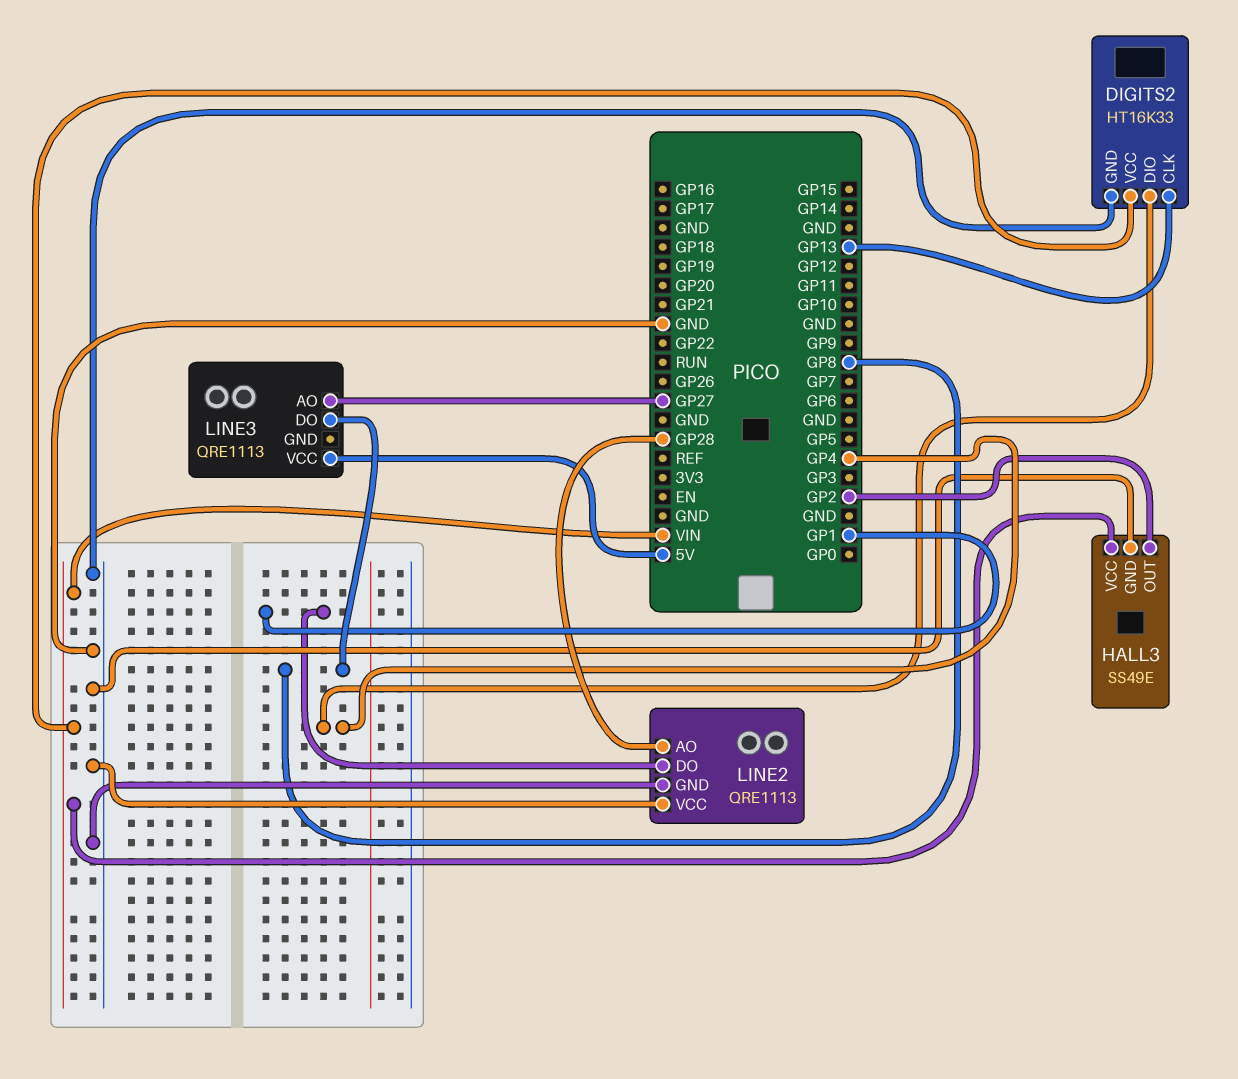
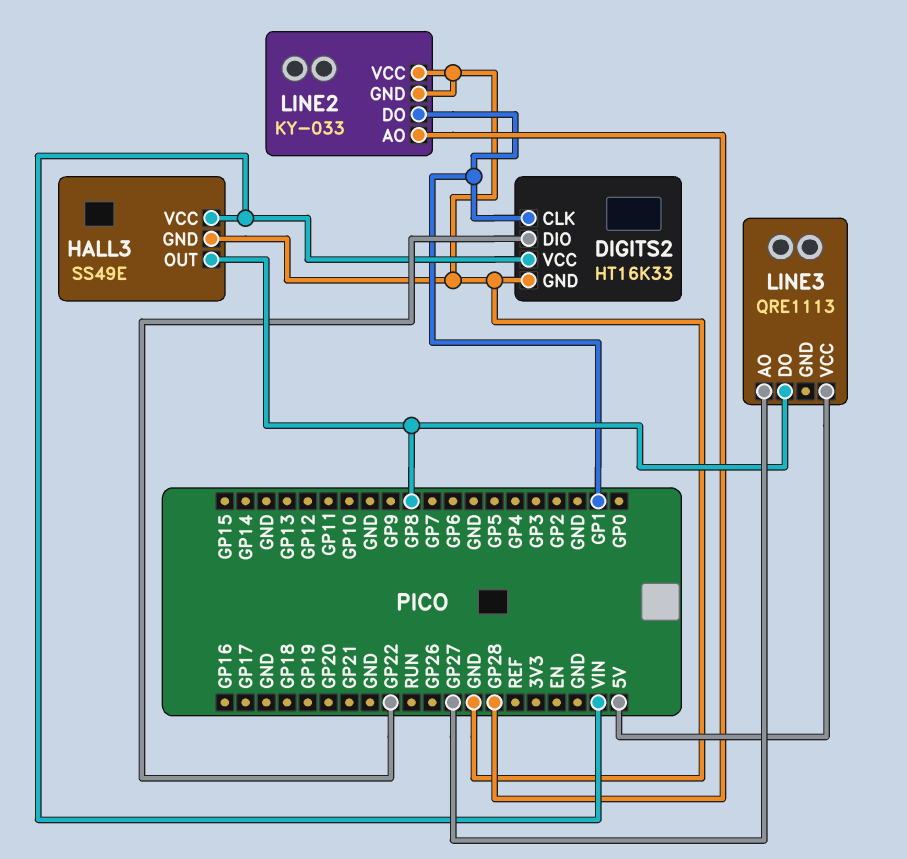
DIGITS2 pin CLK: GP13 -> GP1
DIGITS2 pin DIO: GP4 -> GP22
HALL3 pin OUT: GP2 -> GP8
LINE2: QRE1113 -> KY-033

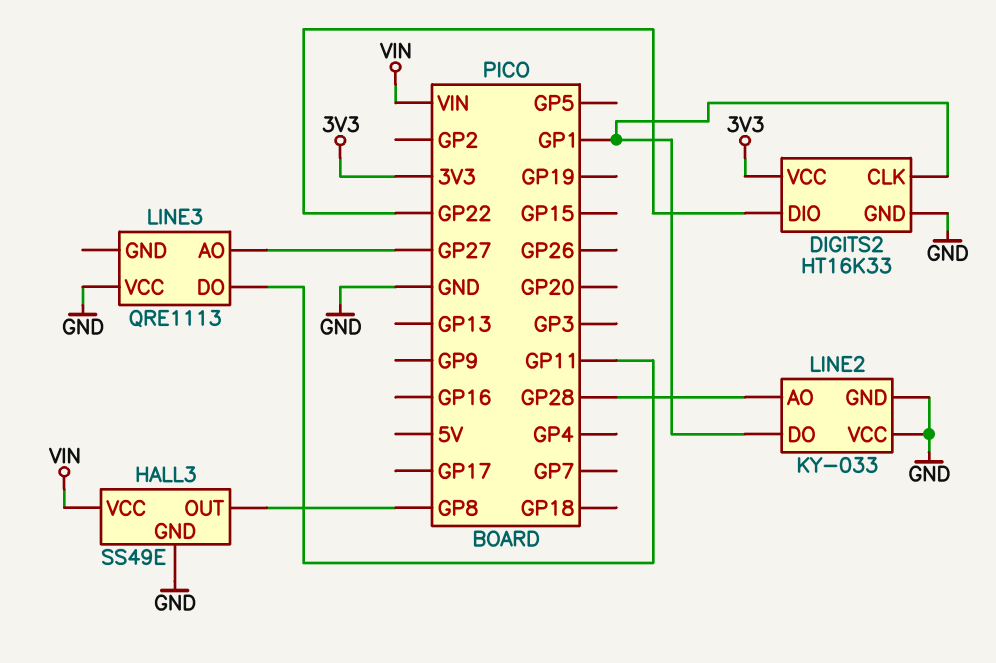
DIGITS2 pin VCC: VIN -> 3V3
LINE3 pin DO: GP8 -> GP11
LINE3 pin VCC: 5V -> GND

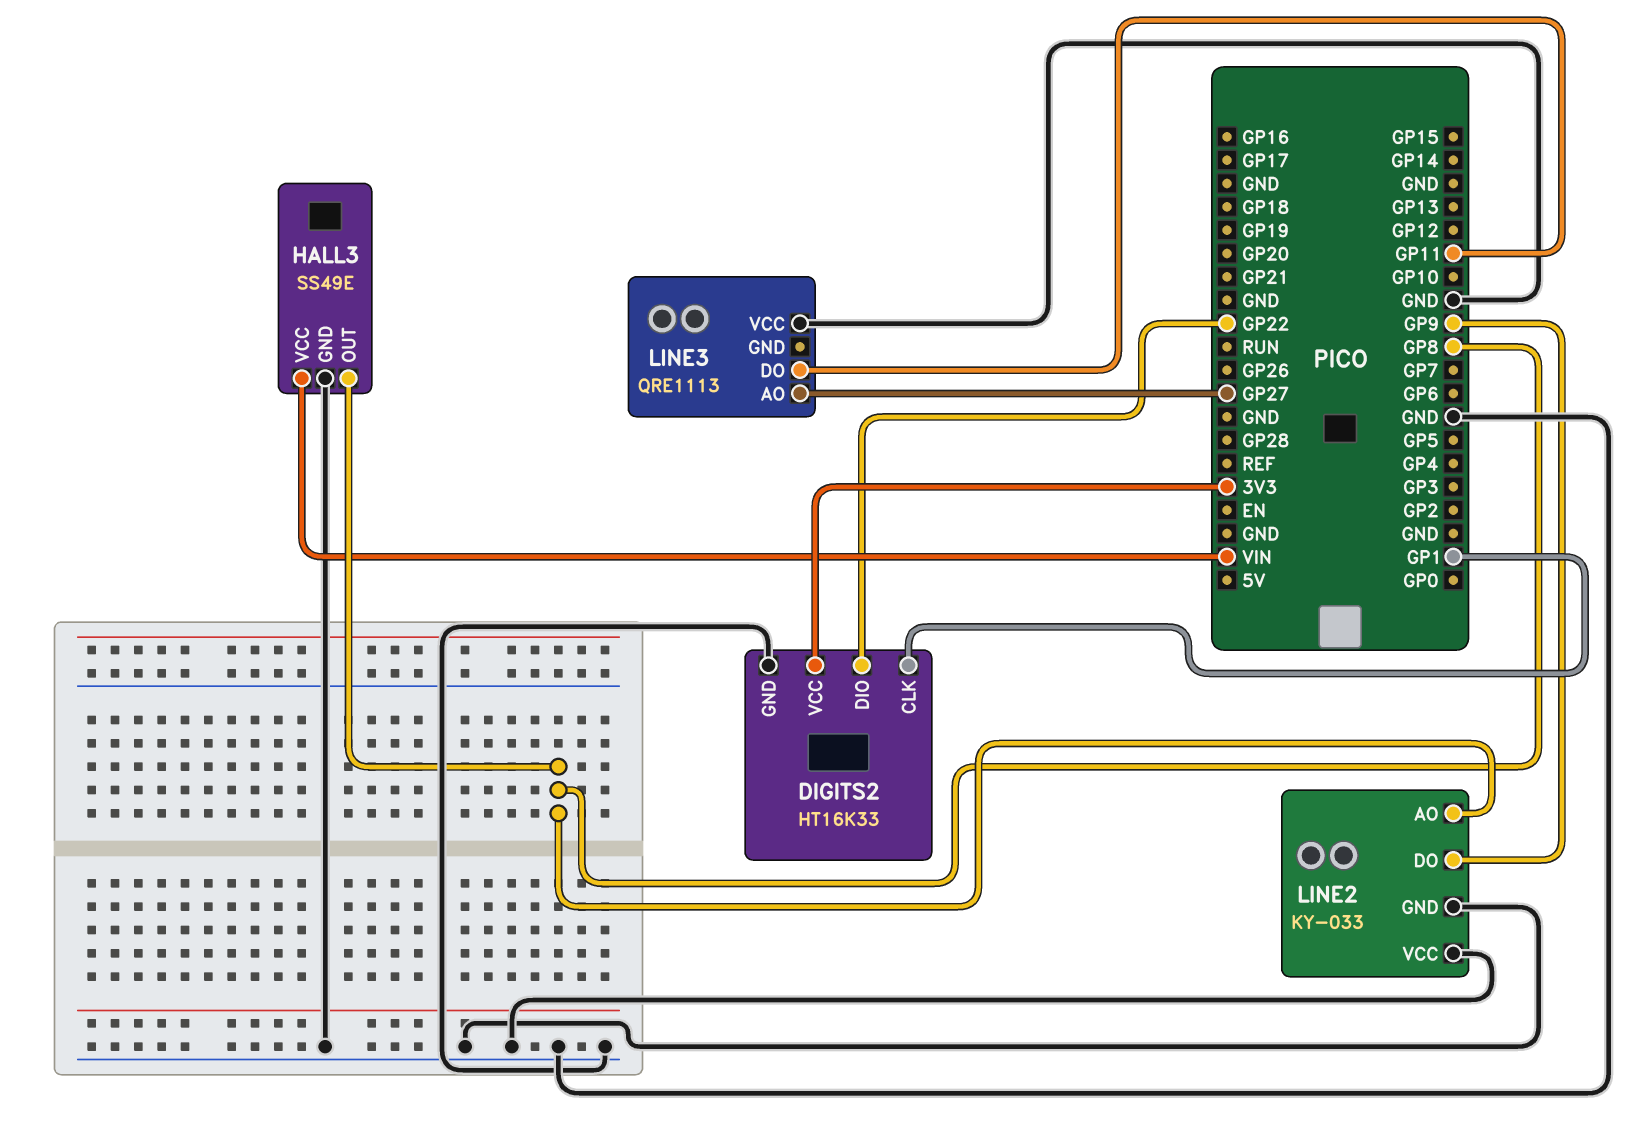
LINE2 pin AO: GP28 -> GP8
LINE2 pin DO: GP1 -> GP9

